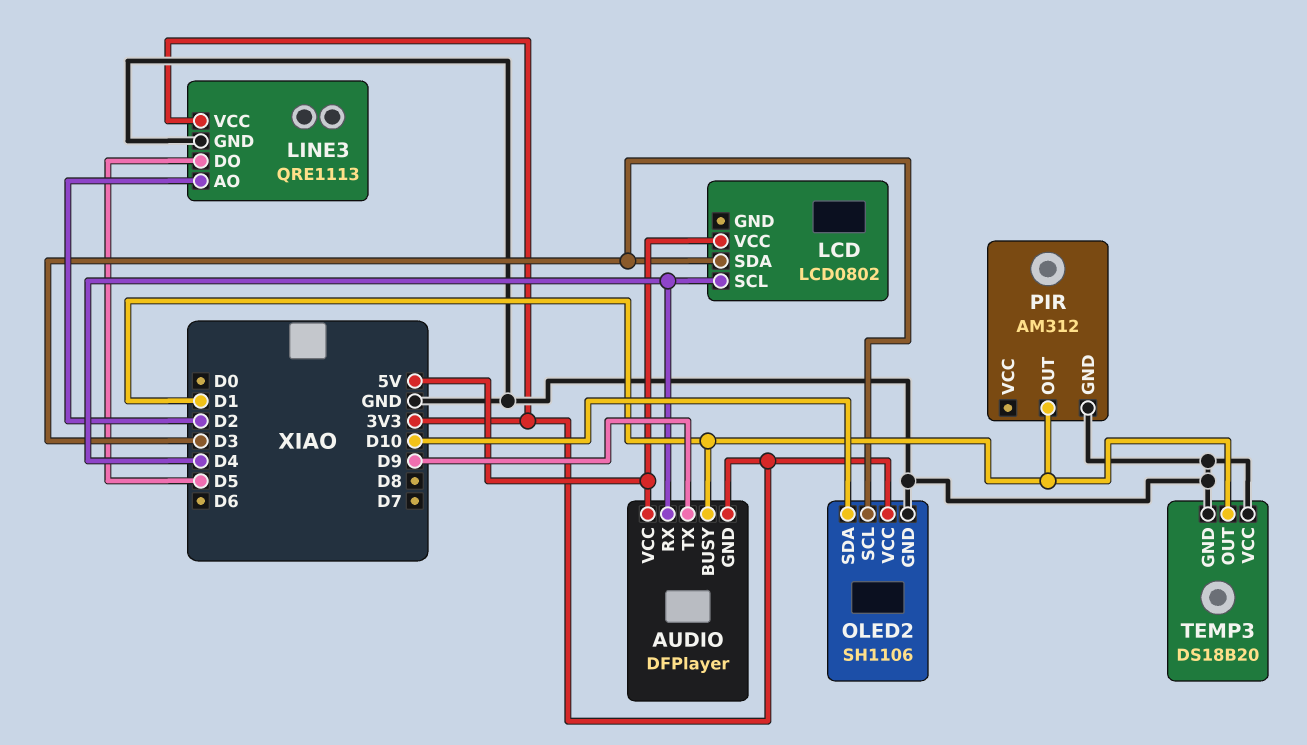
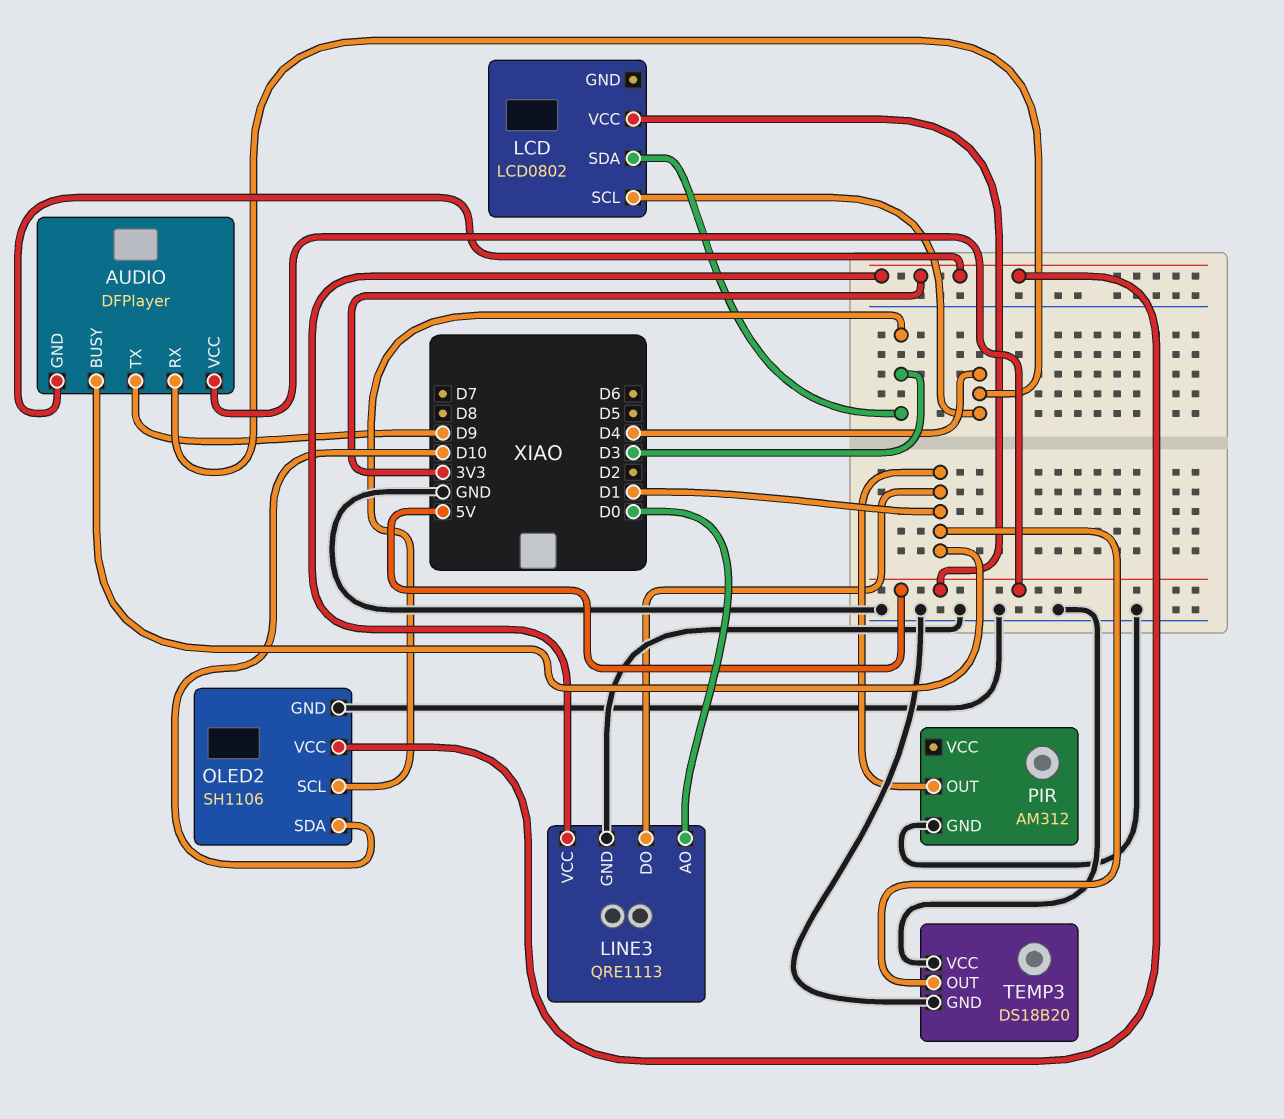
LINE3 pin AO: D2 -> D0
LINE3 pin DO: D5 -> D1

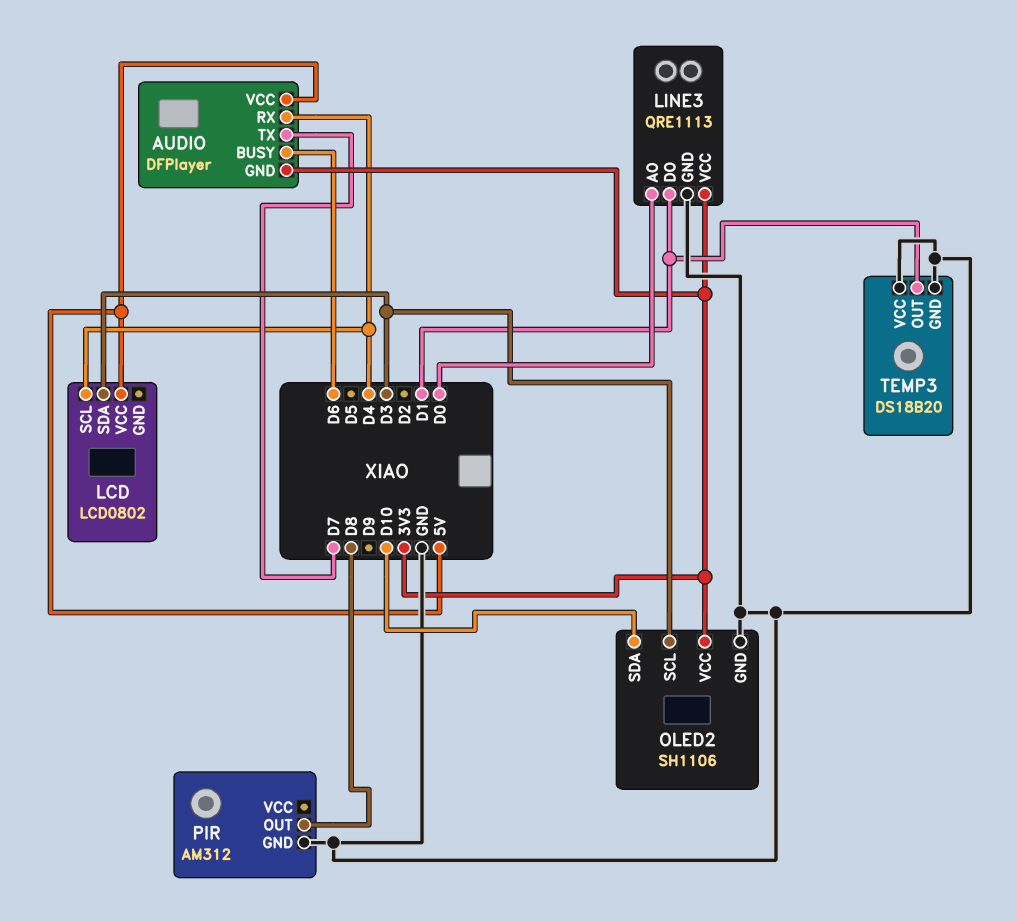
AUDIO pin BUSY: D1 -> D6
AUDIO pin TX: D9 -> D7
PIR pin OUT: D1 -> D8

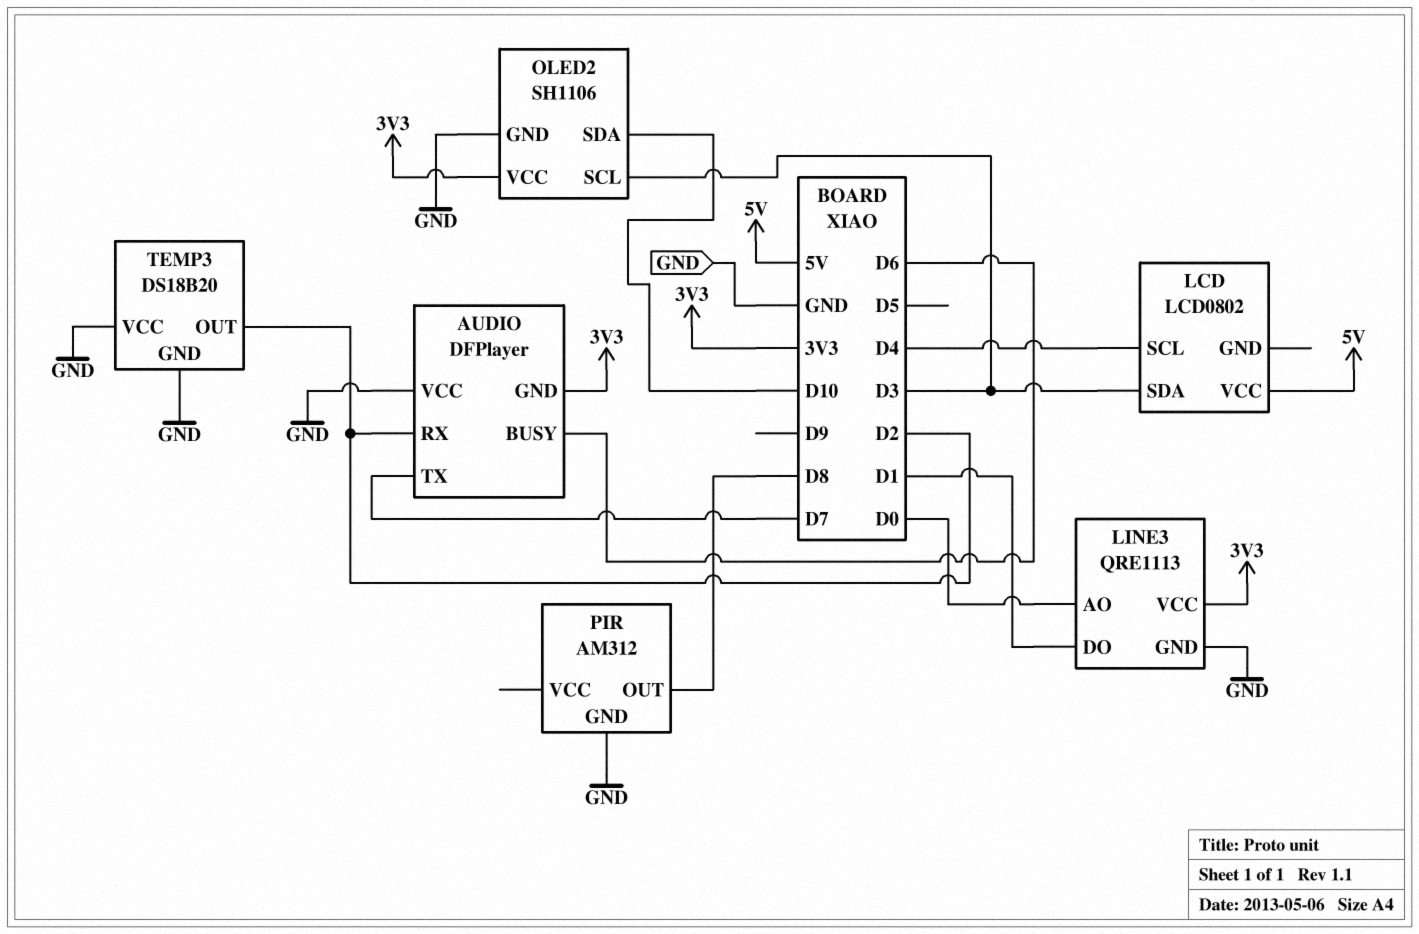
AUDIO pin RX: D4 -> D2
AUDIO pin VCC: 5V -> GND
TEMP3 pin OUT: D1 -> D2

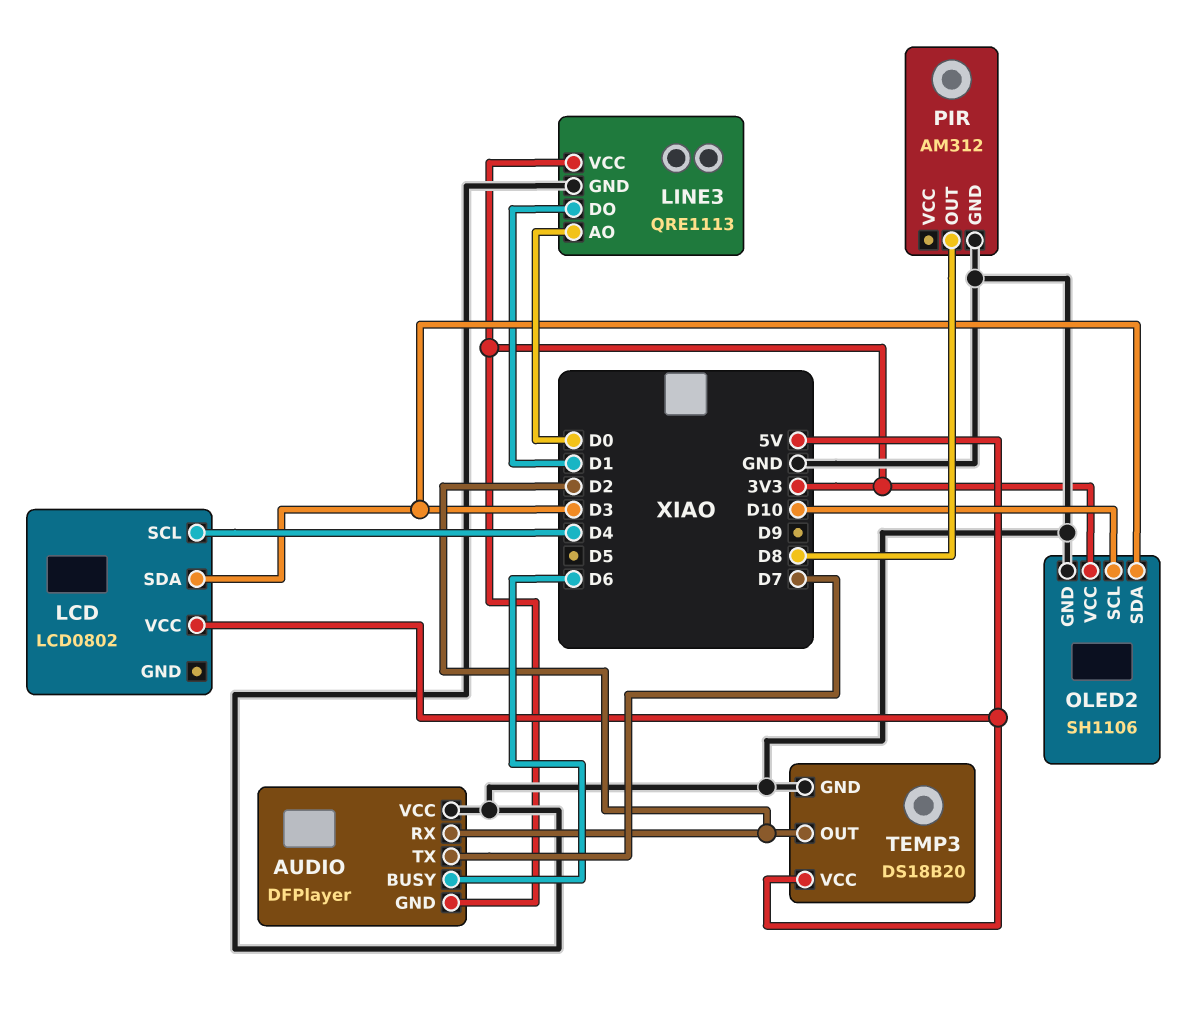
OLED2 pin SCL: D3 -> D10
OLED2 pin SDA: D10 -> D3
TEMP3 pin VCC: GND -> 5V

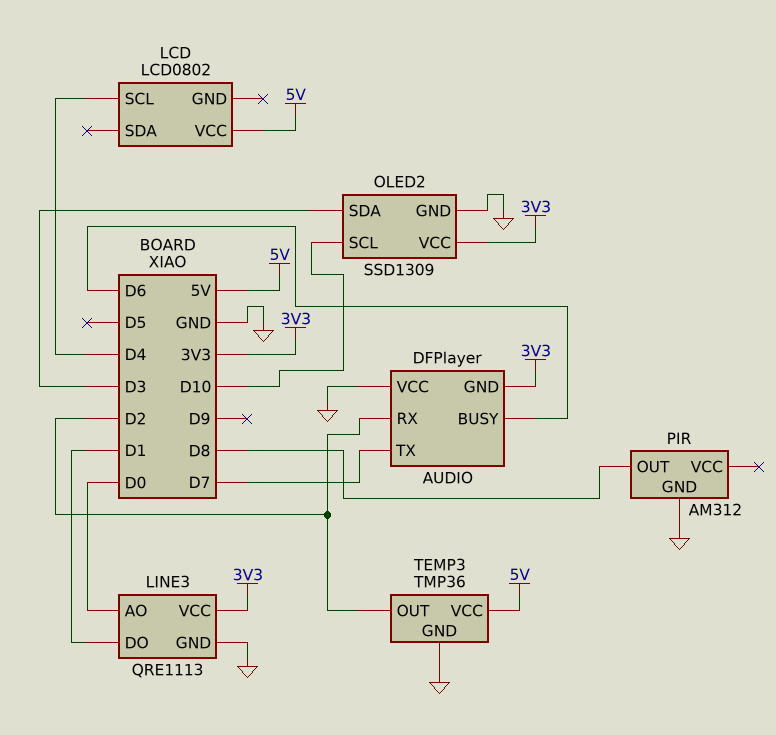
LCD pin SDA: D3 -> none
OLED2: SH1106 -> SSD1309
TEMP3: DS18B20 -> TMP36

